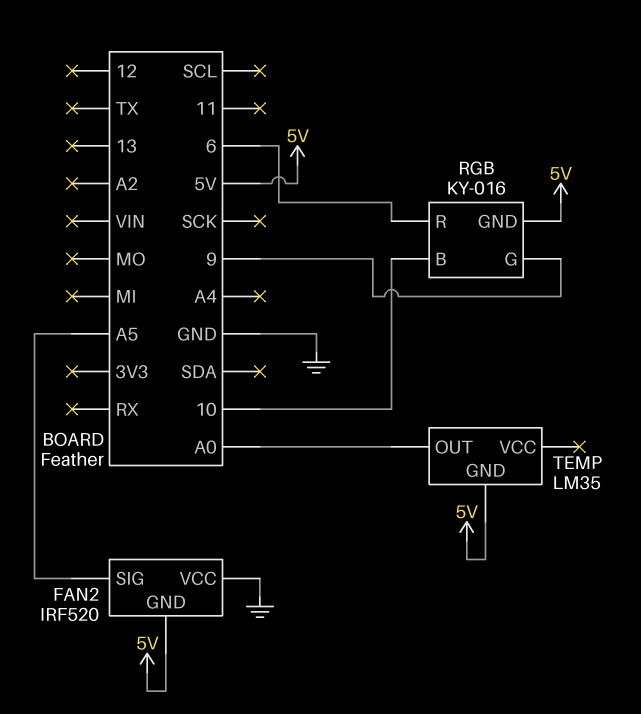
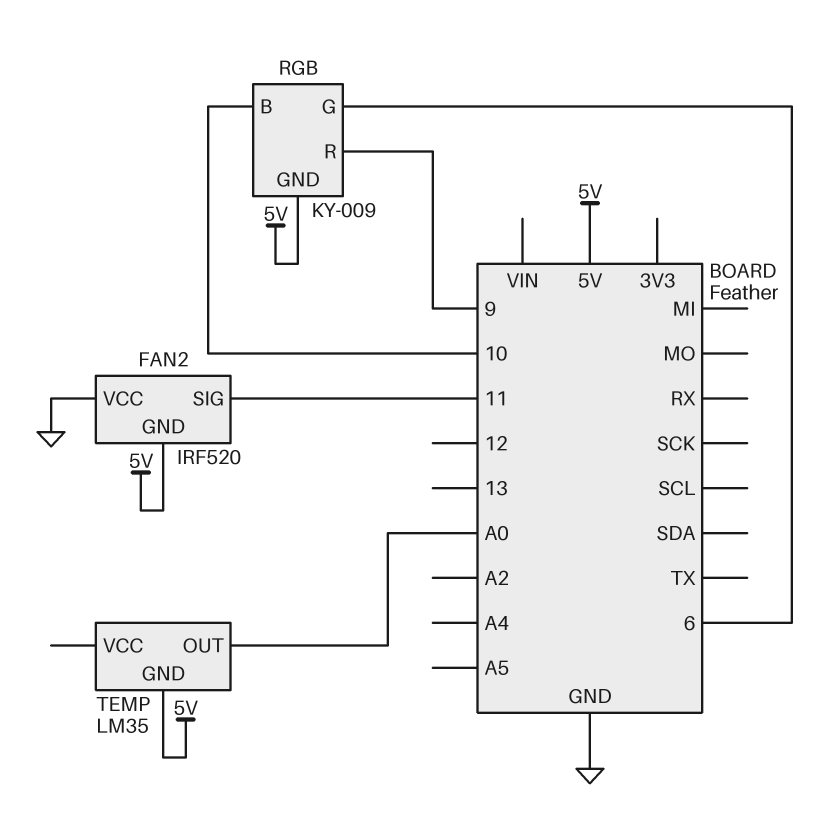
FAN2 pin SIG: A5 -> 11
RGB: KY-016 -> KY-009
RGB pin G: 9 -> 6
RGB pin R: 6 -> 9

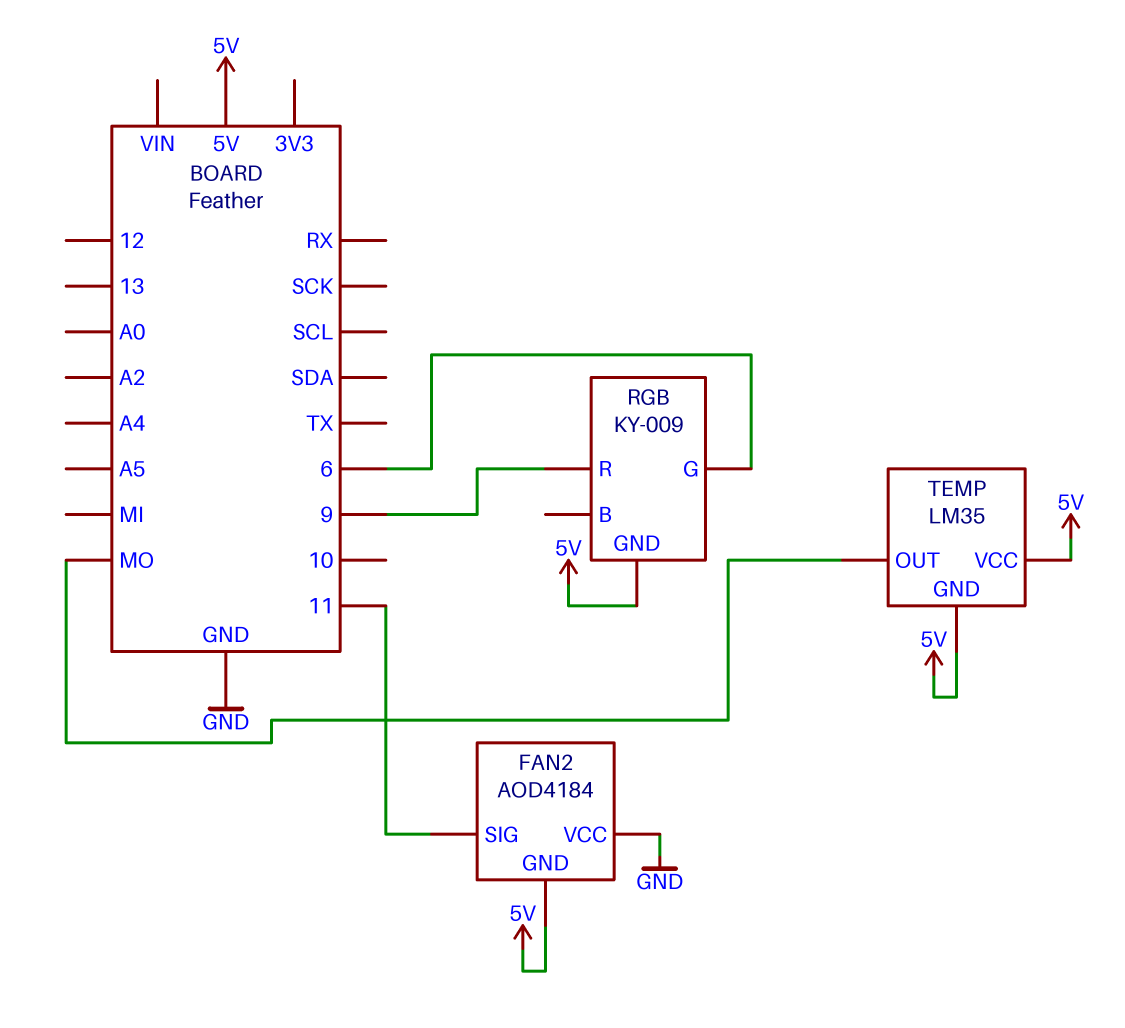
FAN2: IRF520 -> AOD4184
RGB pin B: 10 -> none
TEMP pin OUT: A0 -> MO
TEMP pin VCC: none -> 5V

